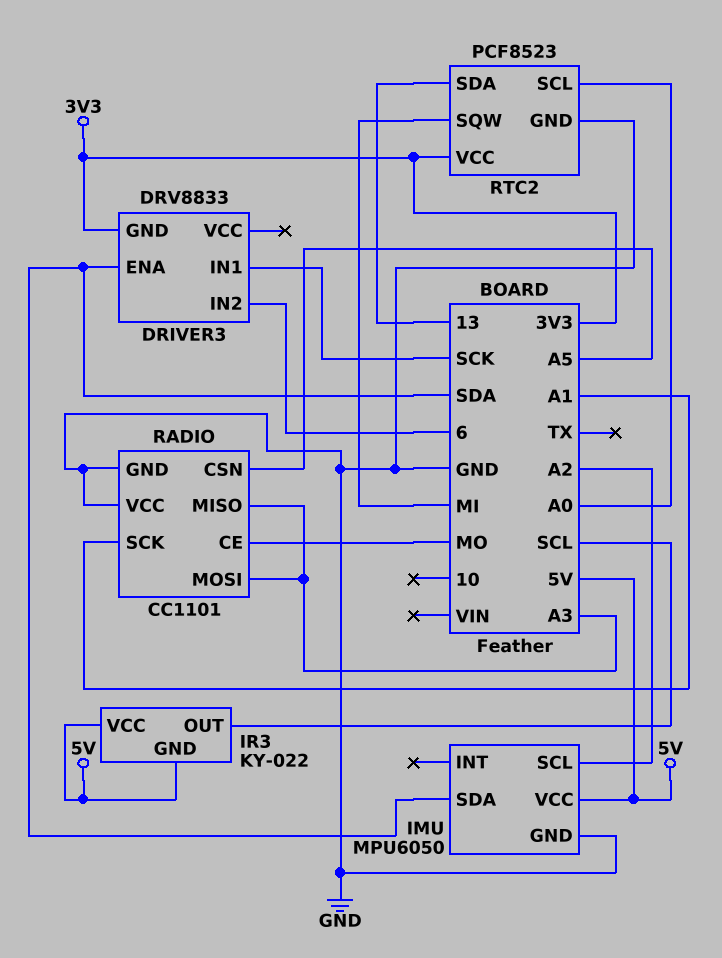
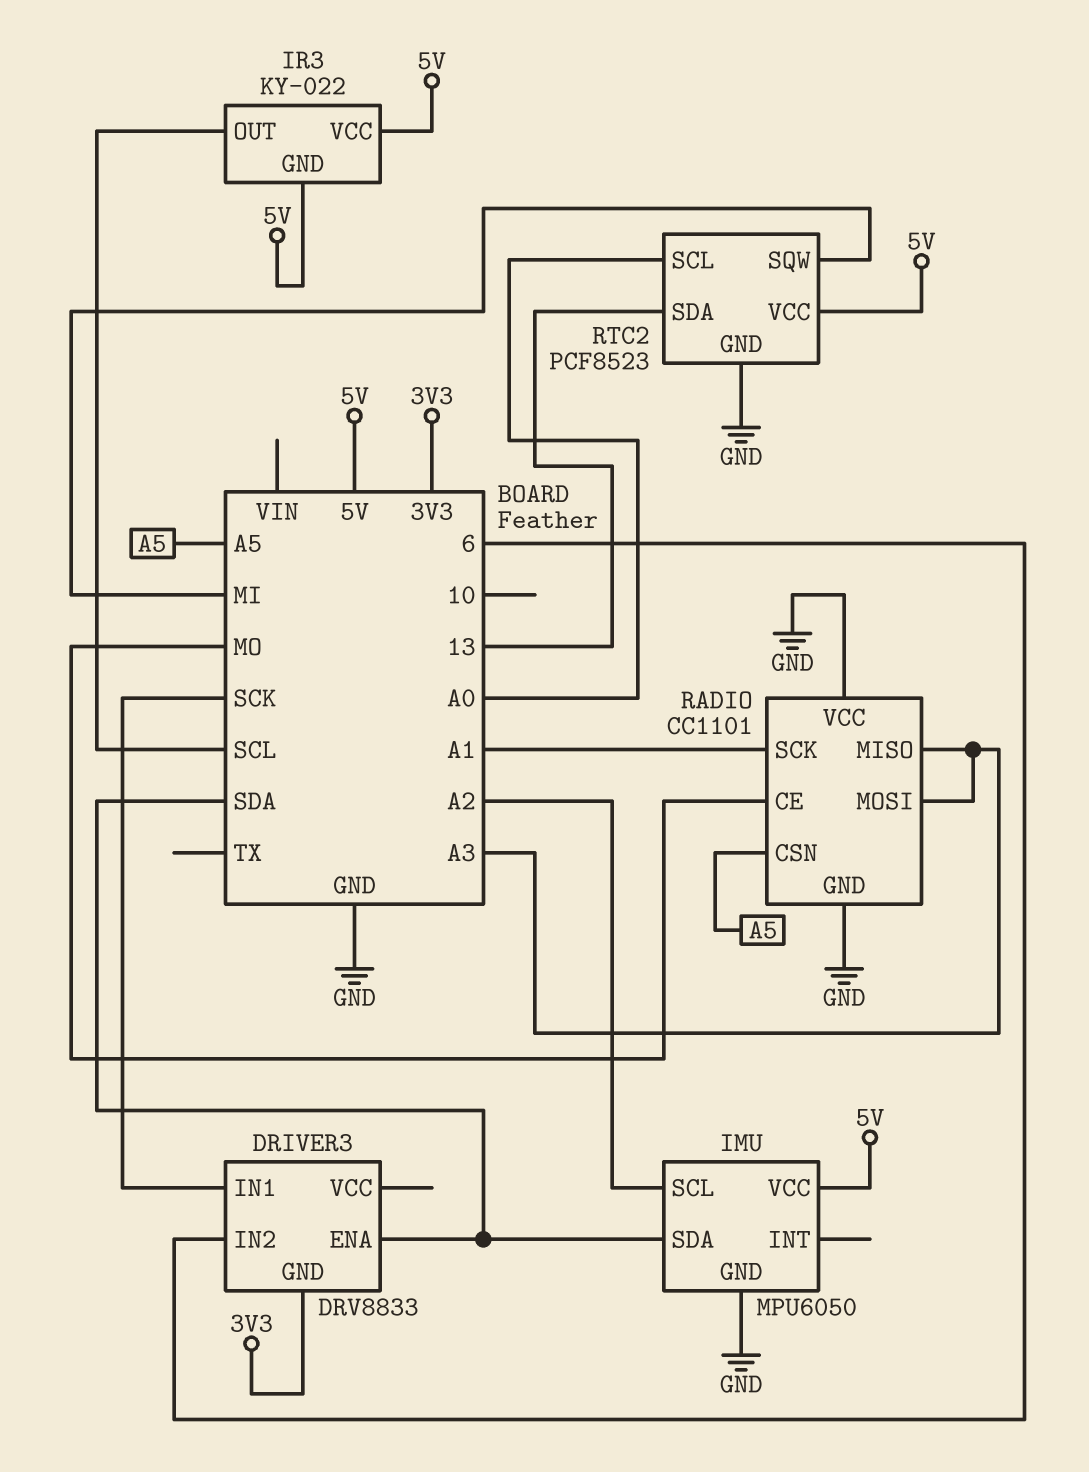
RTC2 pin VCC: 3V3 -> 5V

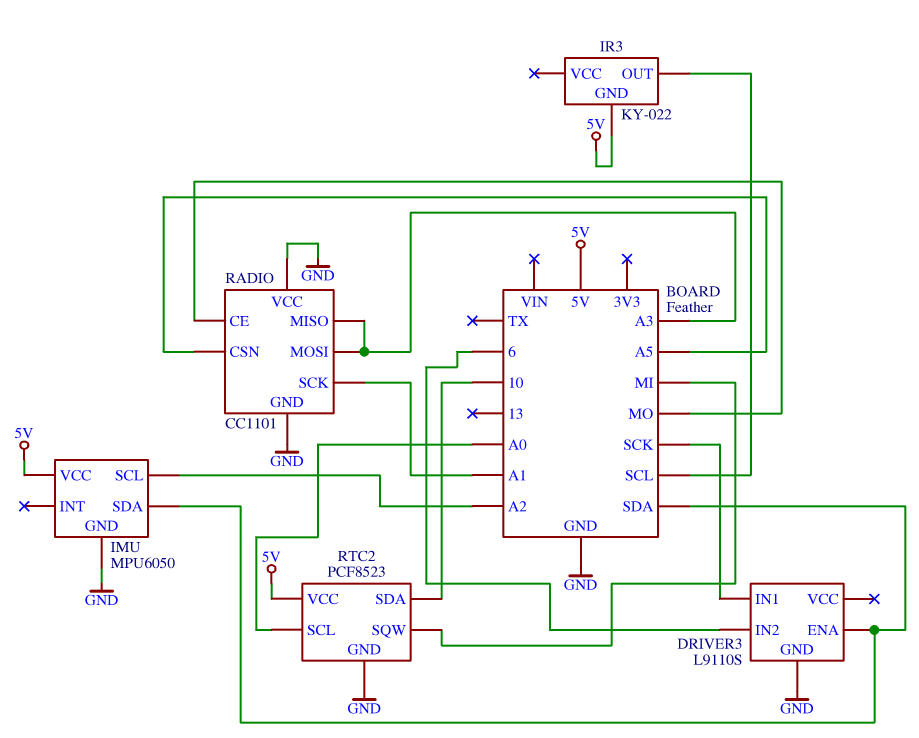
DRIVER3: DRV8833 -> L9110S
DRIVER3 pin GND: 3V3 -> GND
IR3 pin VCC: 5V -> none
RTC2 pin SDA: 13 -> 10

